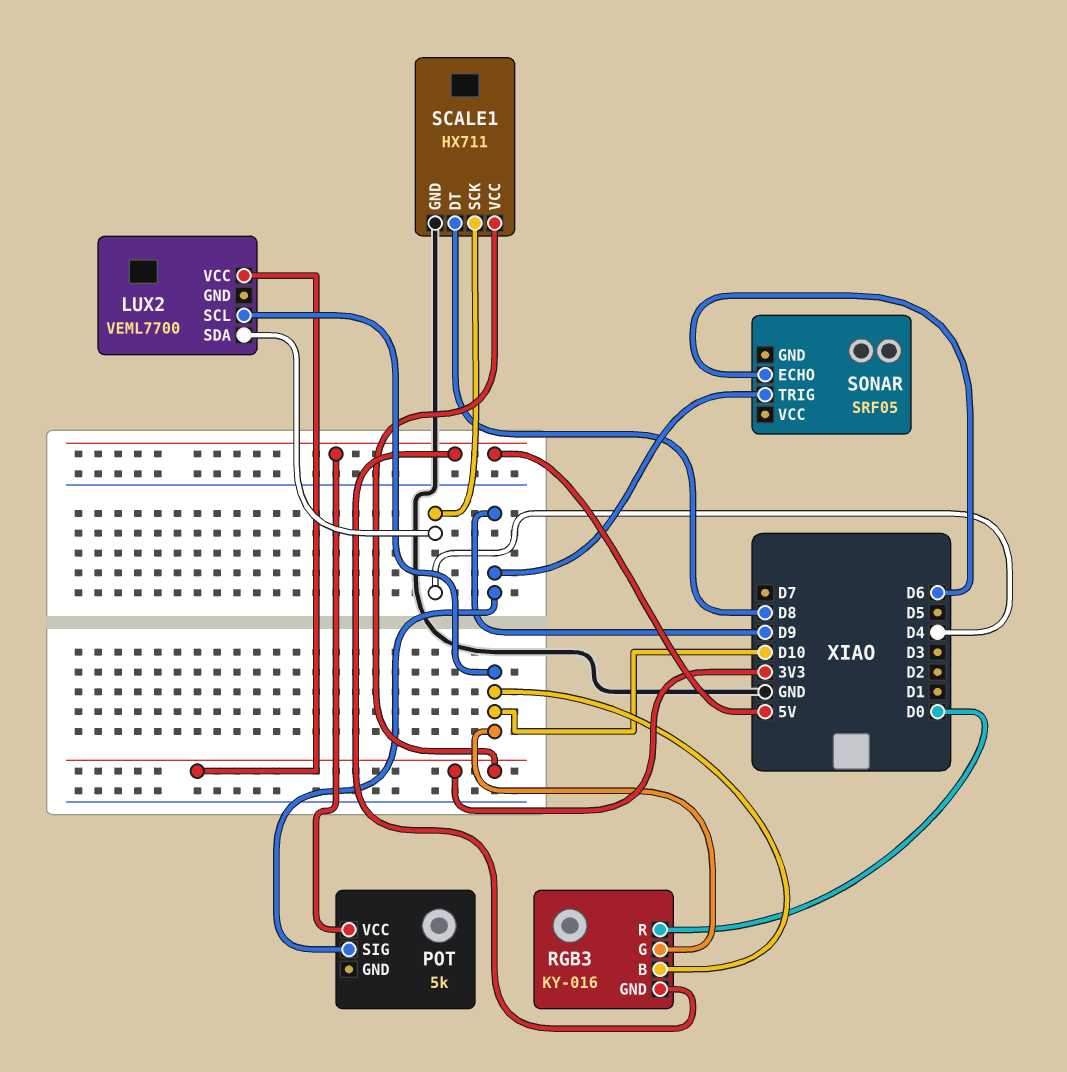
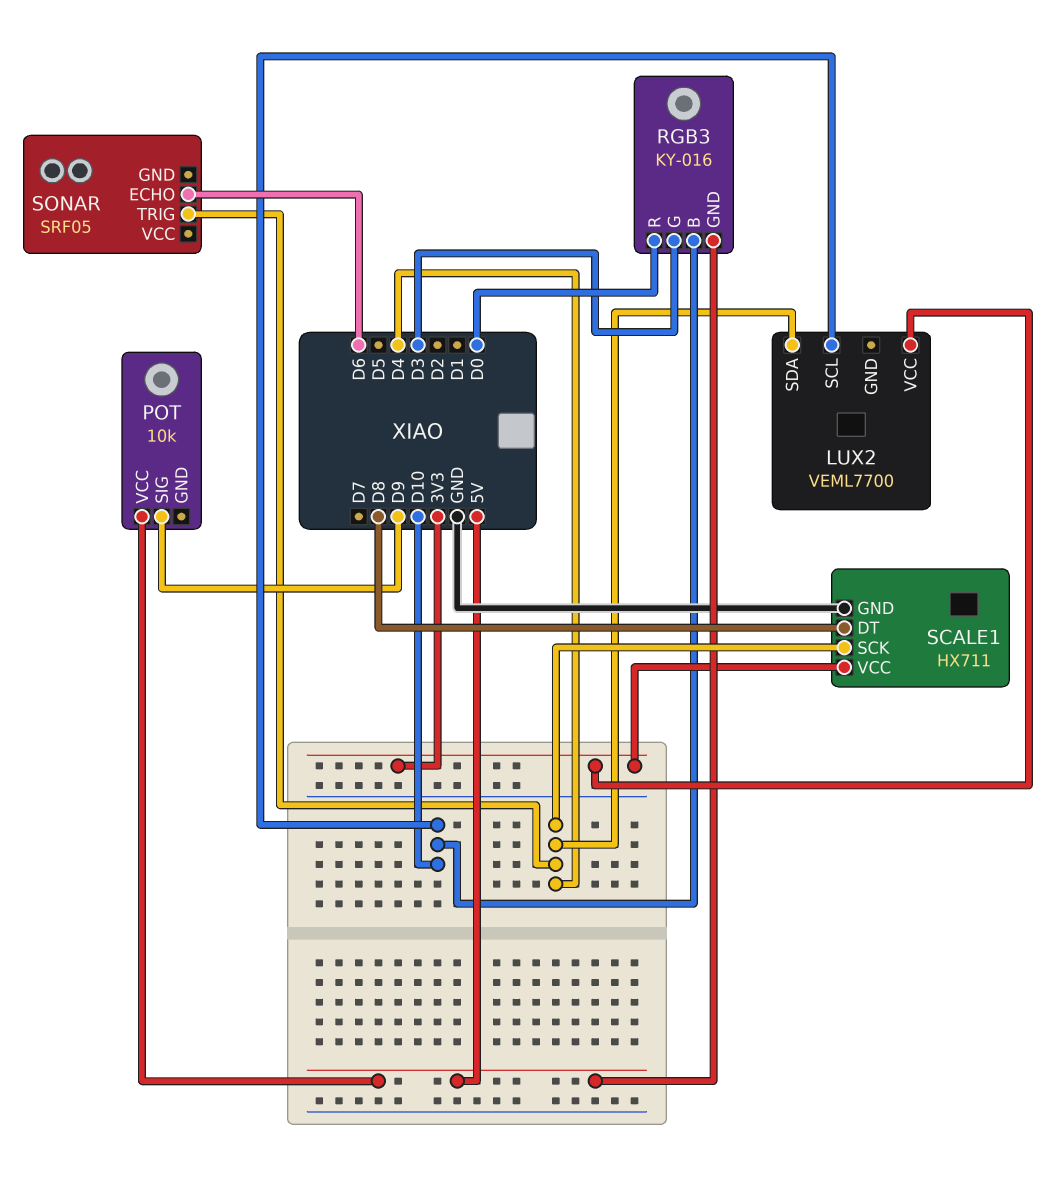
POT: 5k -> 10k
RGB3 pin G: D10 -> D3
SONAR pin TRIG: D9 -> D4

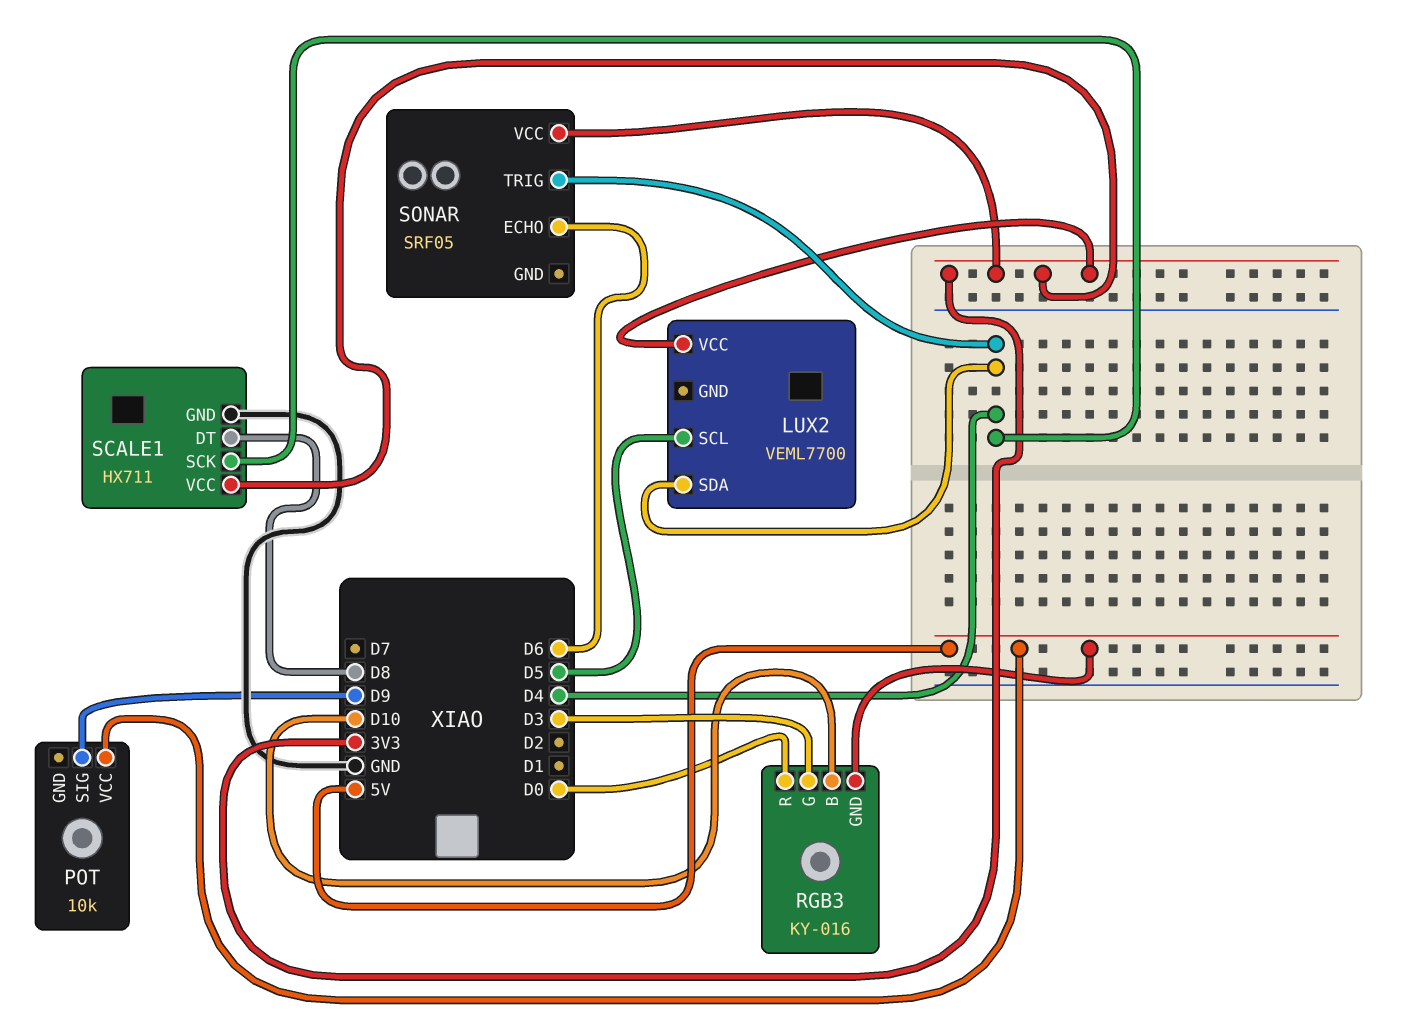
LUX2 pin SCL: D10 -> D5
SONAR pin VCC: none -> 3V3

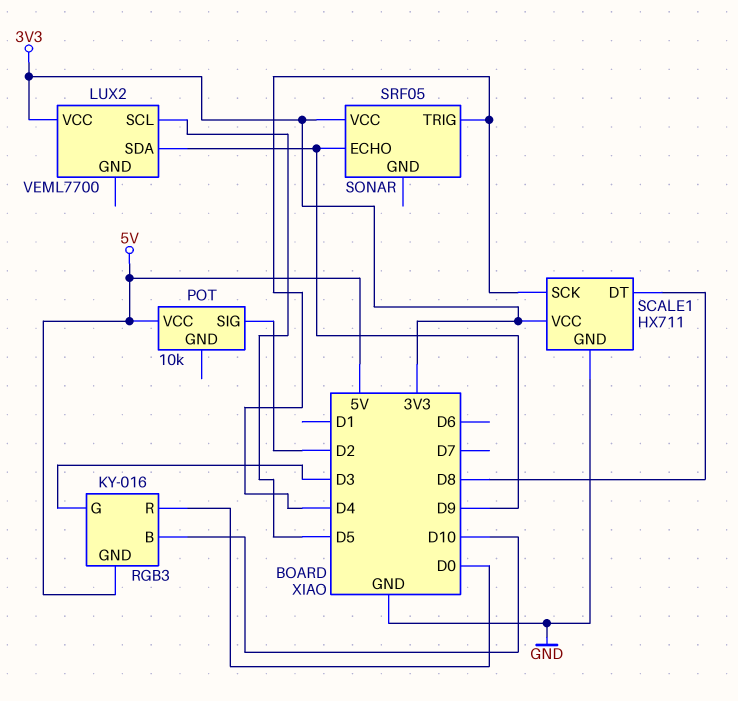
LUX2 pin SDA: D4 -> D9
POT pin SIG: D9 -> D2
SONAR pin ECHO: D6 -> D9

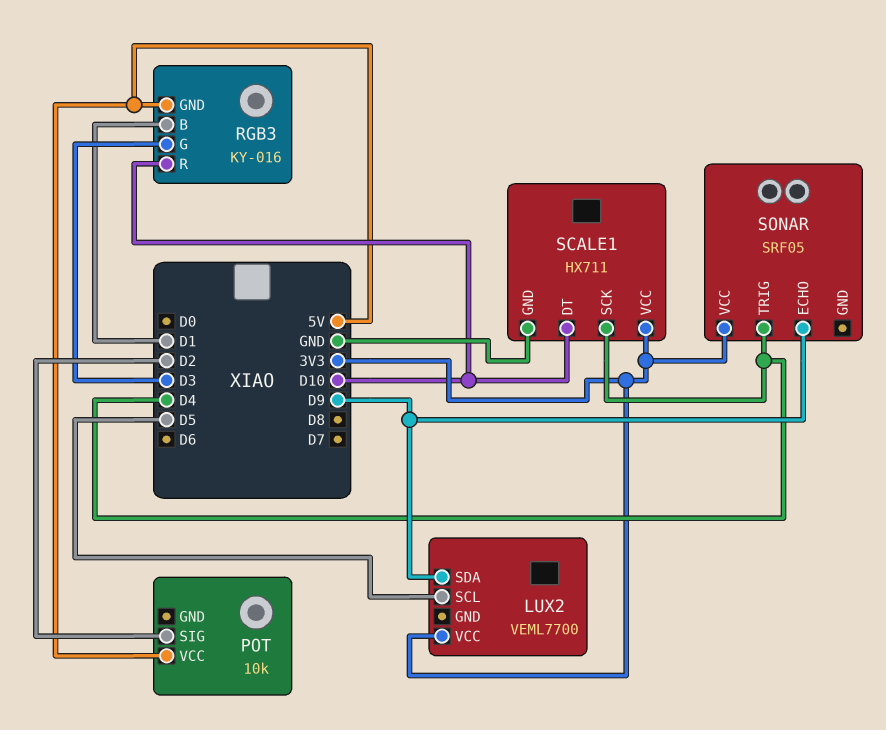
RGB3 pin B: D10 -> D1
RGB3 pin R: D0 -> D10
SCALE1 pin DT: D8 -> D10

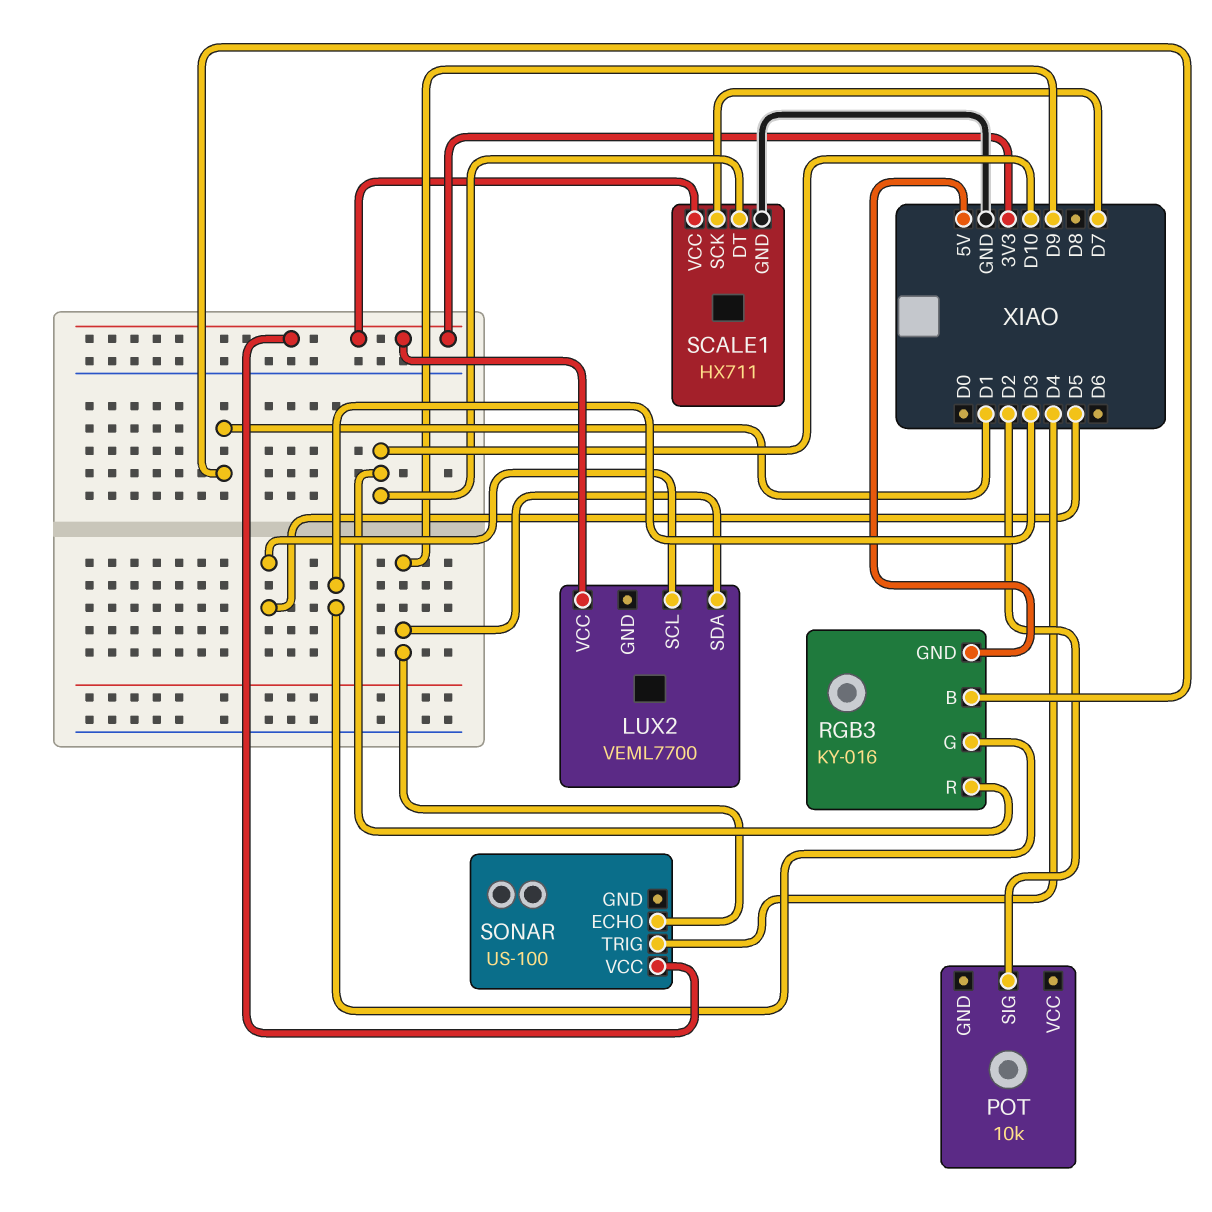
POT pin VCC: 5V -> none
SCALE1 pin SCK: D4 -> D7
SONAR: SRF05 -> US-100

